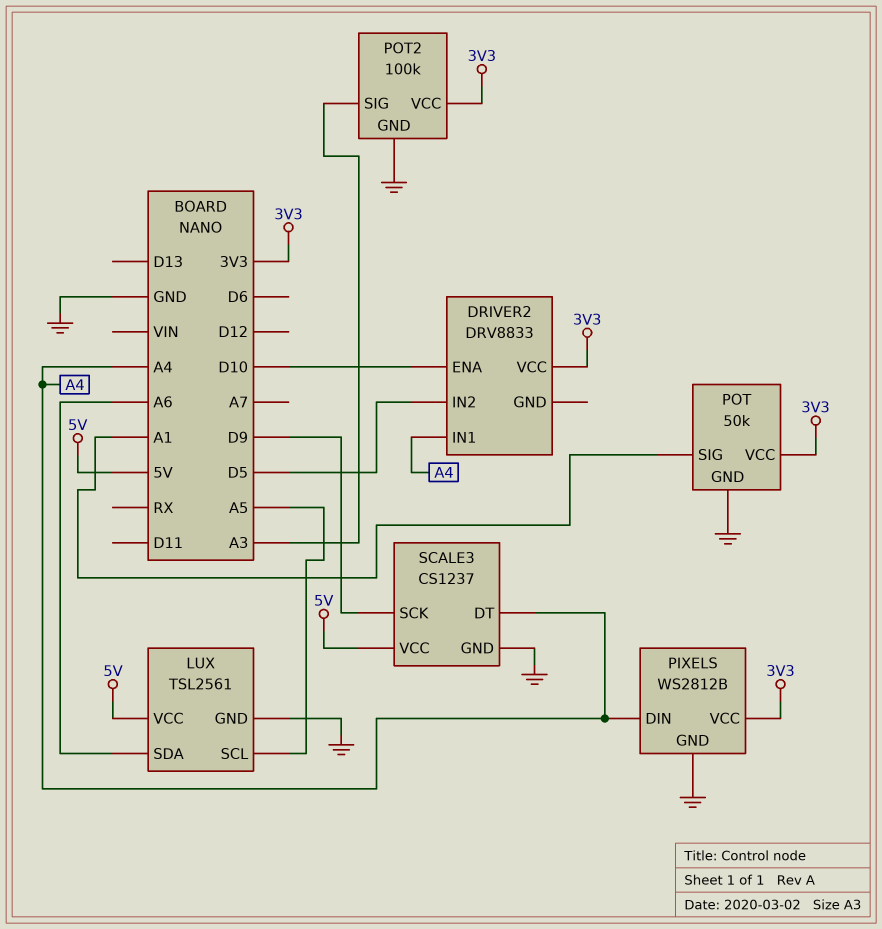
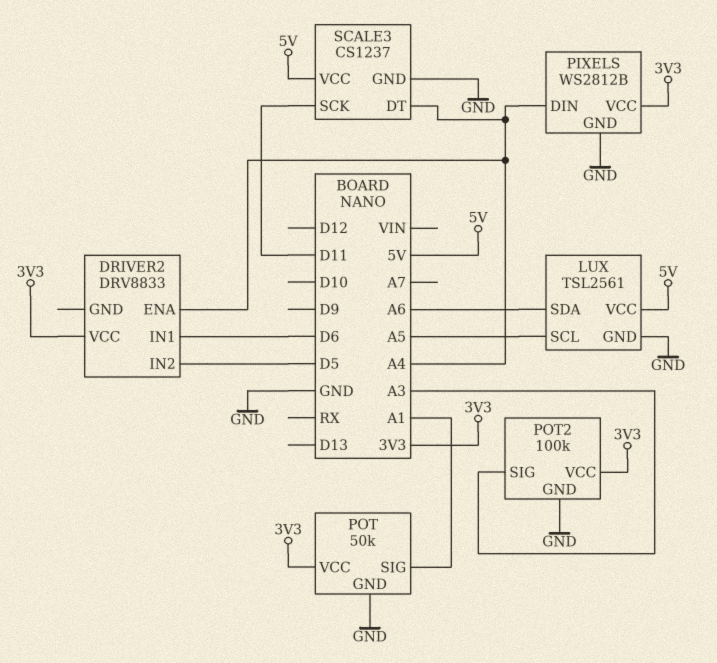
DRIVER2 pin ENA: D10 -> A4
DRIVER2 pin IN1: A4 -> D6
SCALE3 pin SCK: D9 -> D11

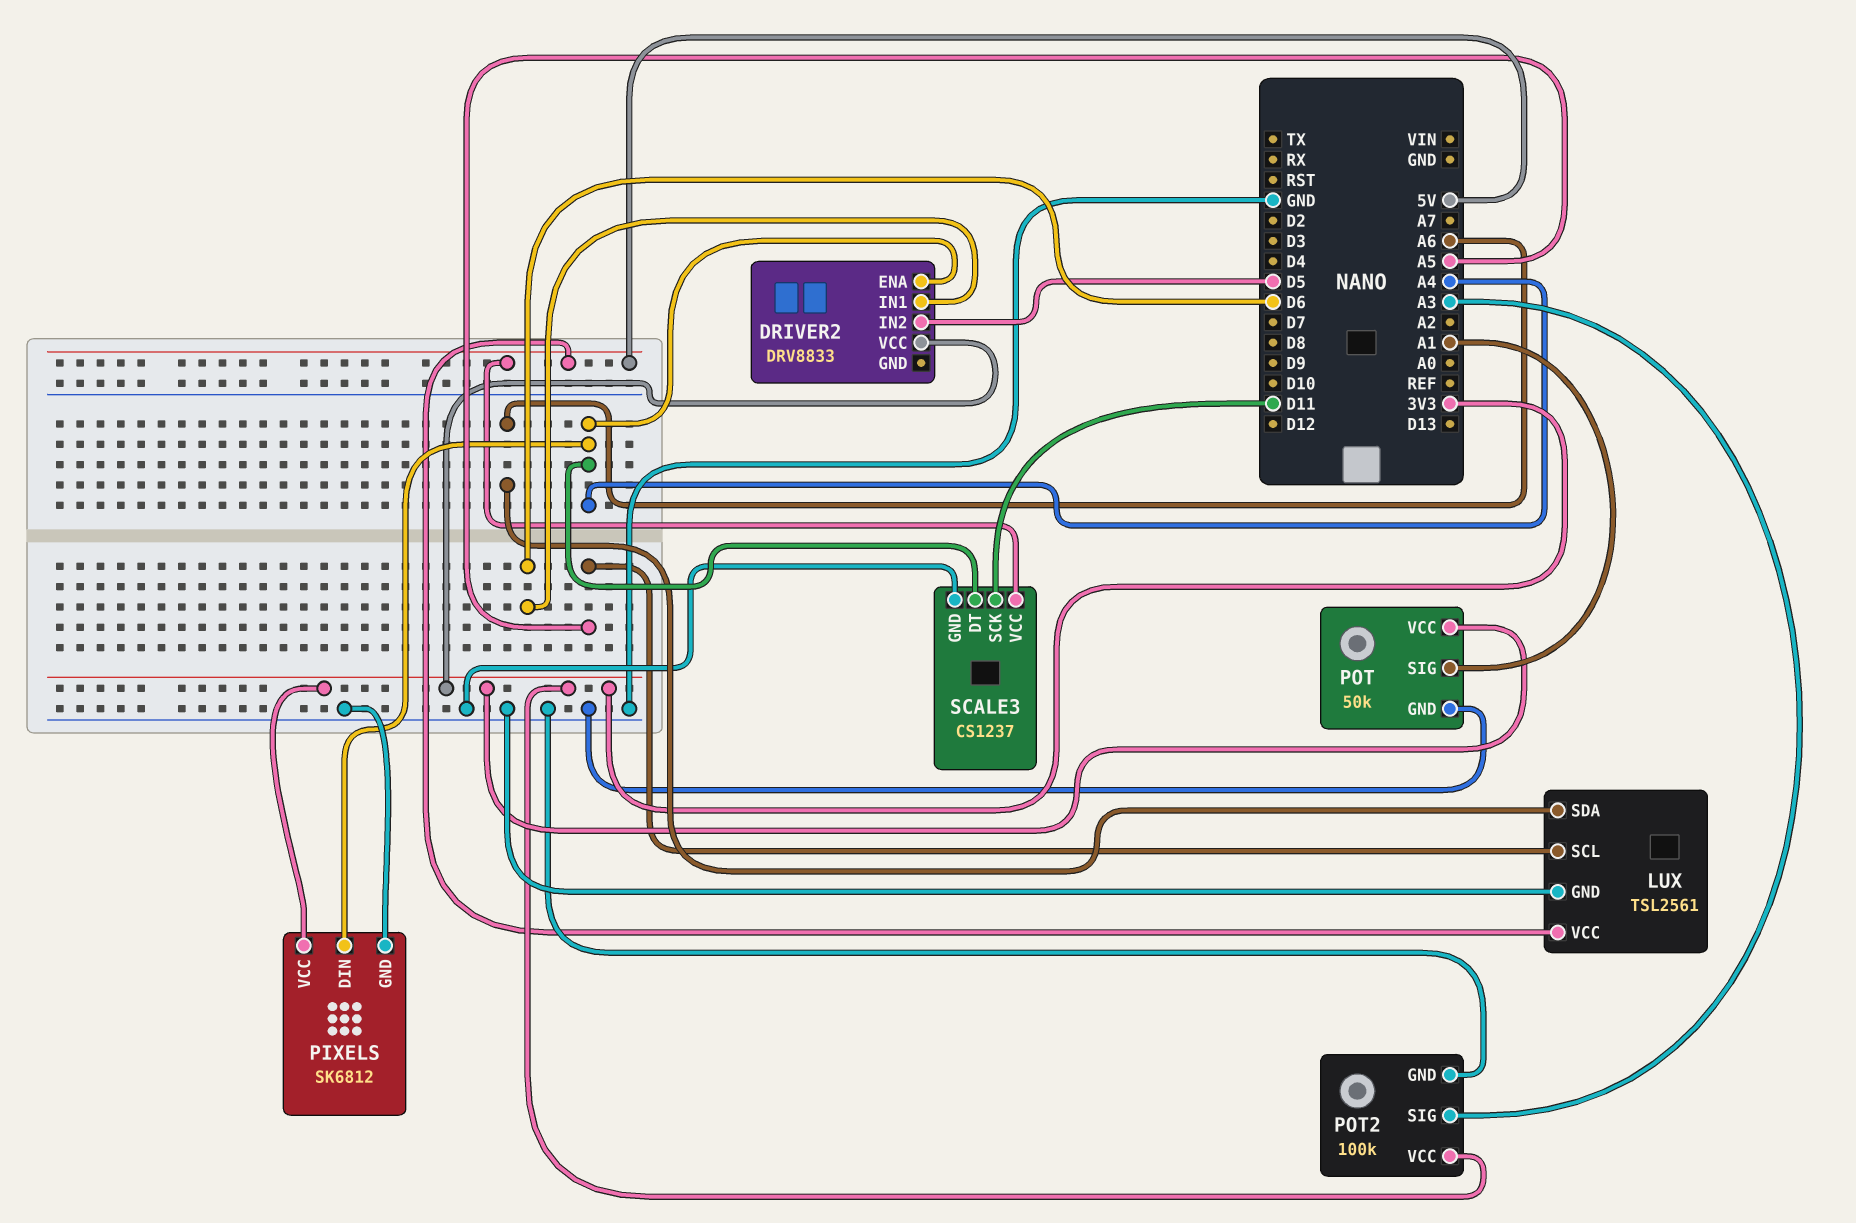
PIXELS: WS2812B -> SK6812

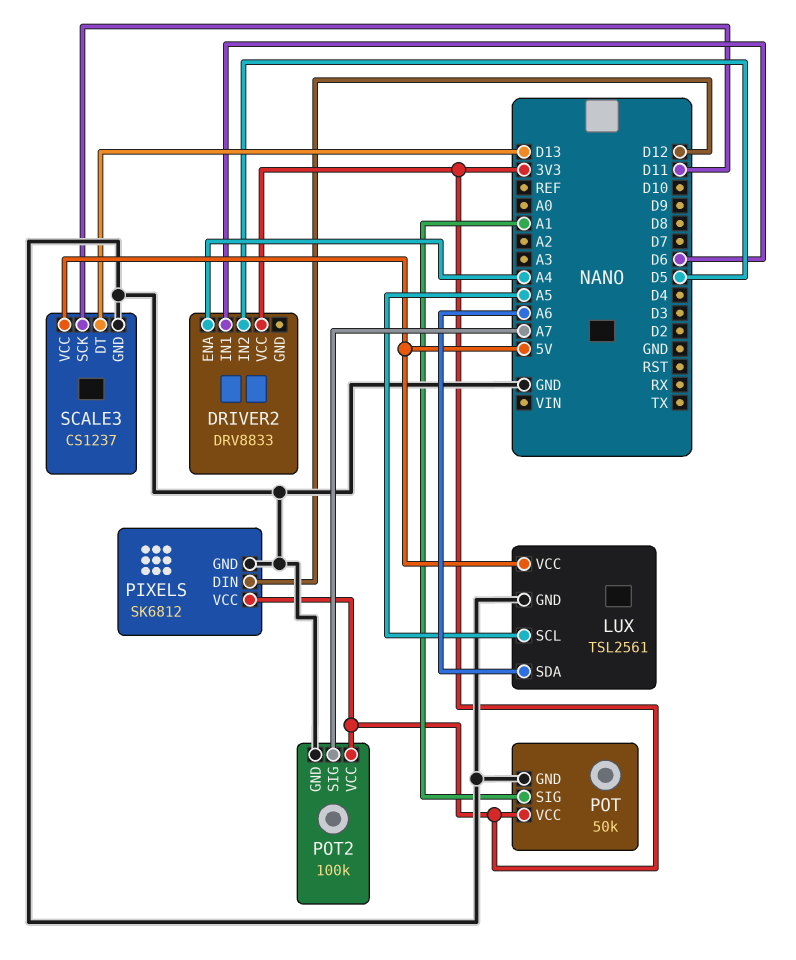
PIXELS pin DIN: A4 -> D12
POT2 pin SIG: A3 -> A7
SCALE3 pin DT: A4 -> D13

